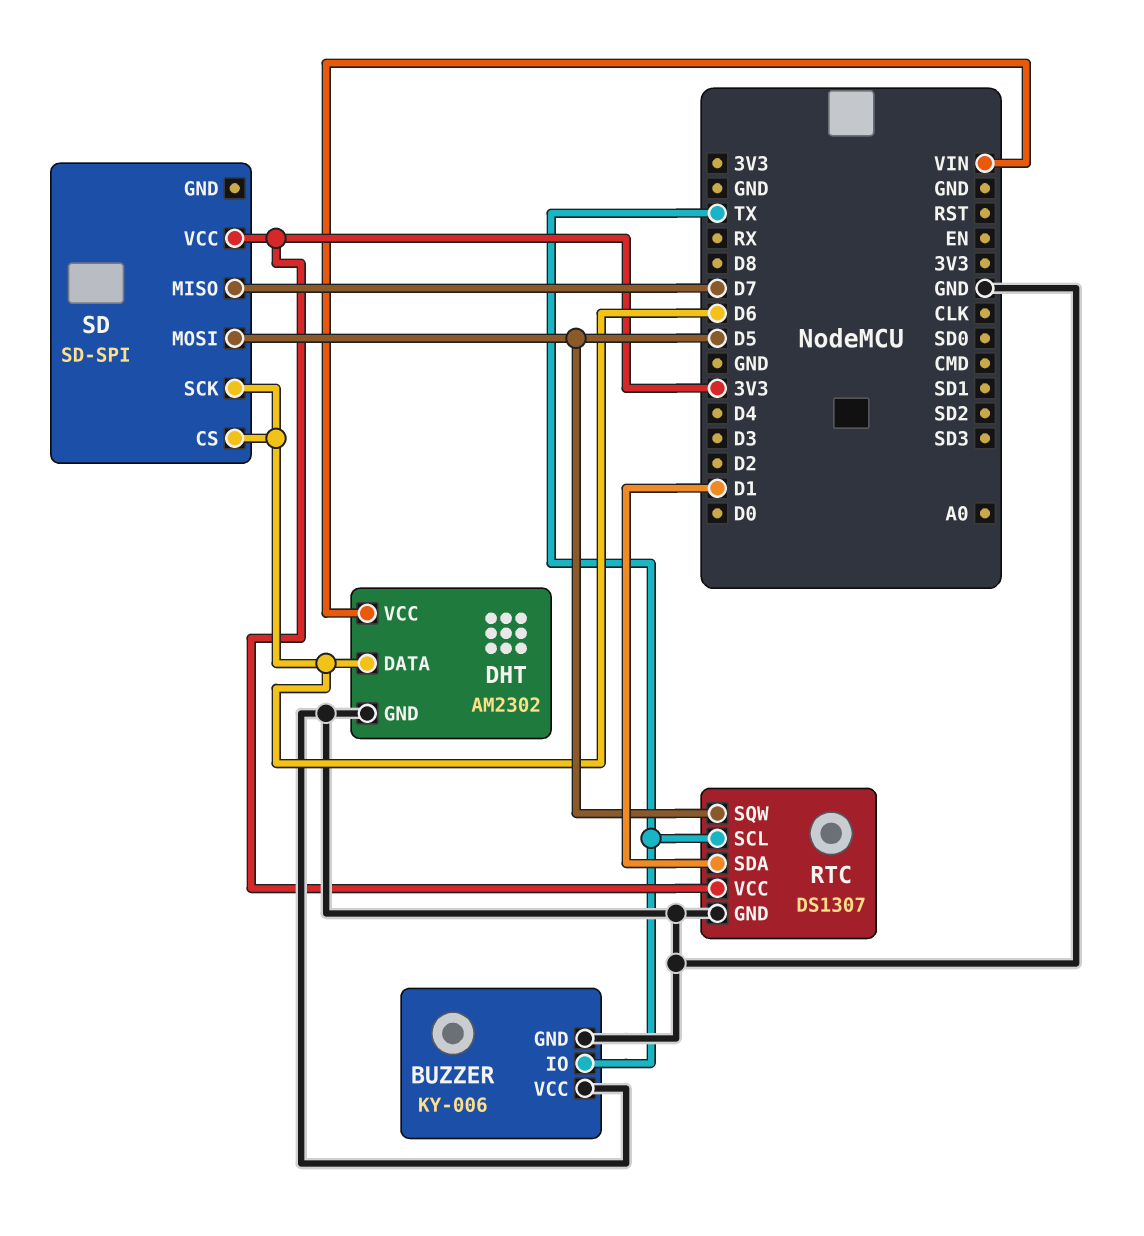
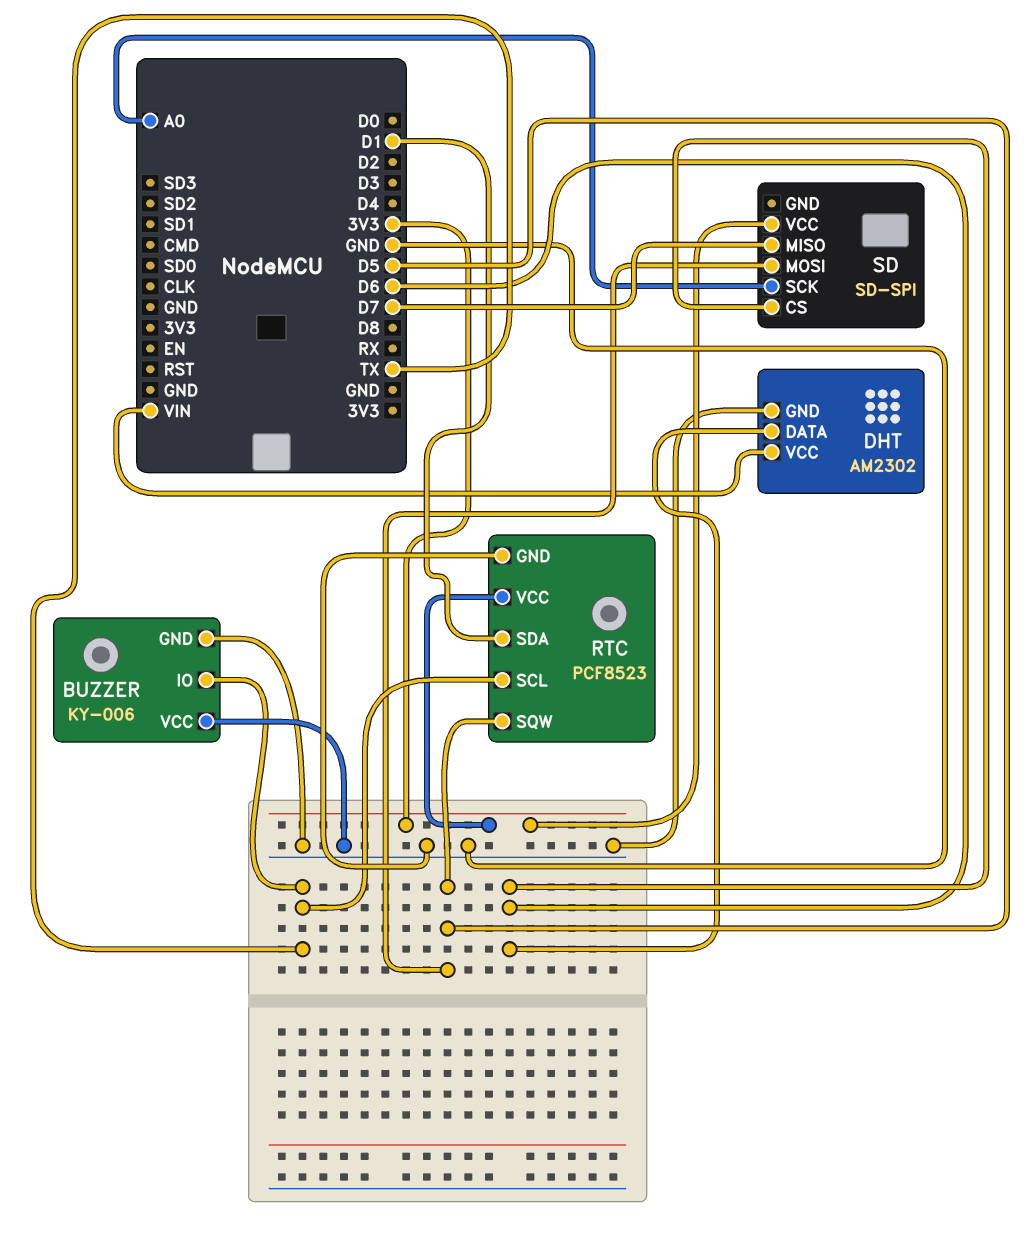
RTC: DS1307 -> PCF8523
SD pin SCK: D6 -> A0

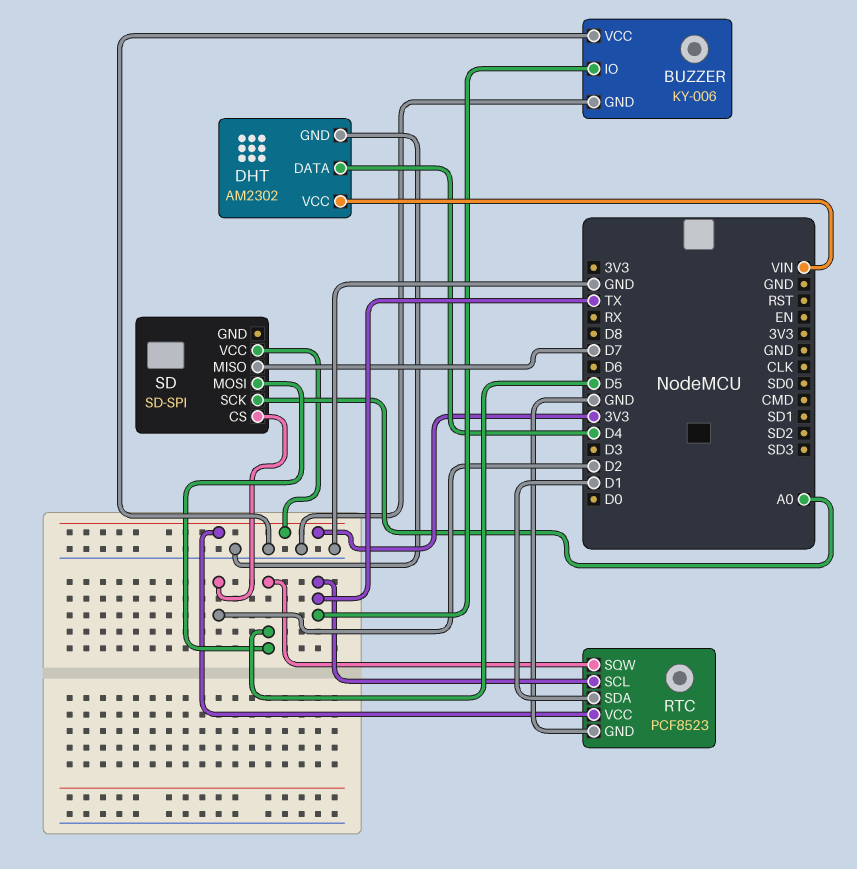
DHT pin DATA: D6 -> D4
SD pin CS: D6 -> D2

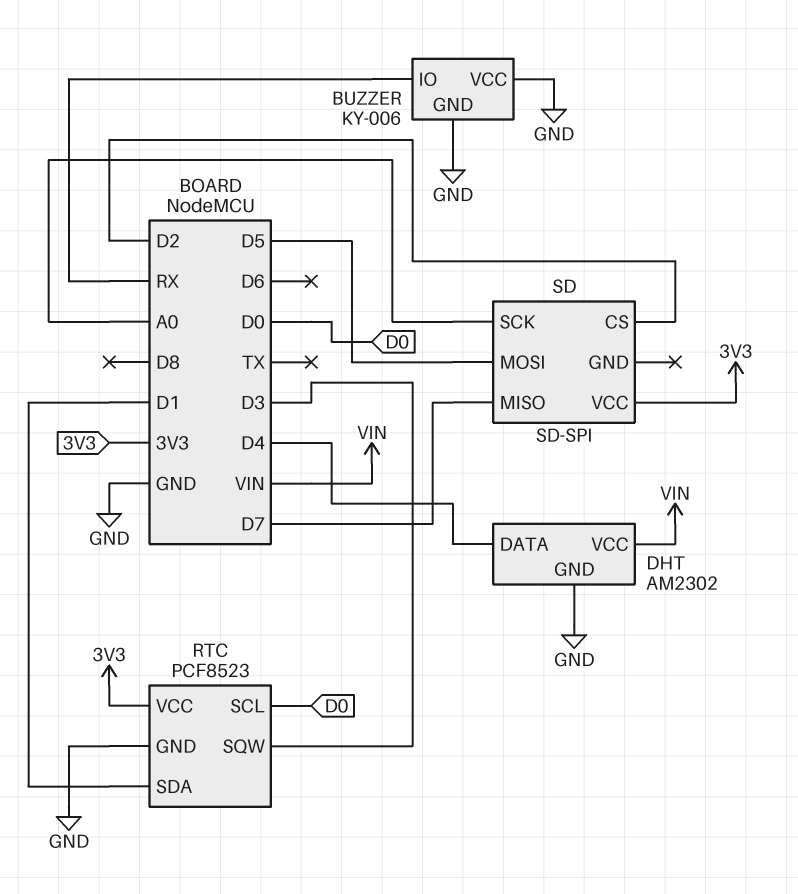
BUZZER pin IO: TX -> RX
RTC pin SCL: TX -> D0
RTC pin SQW: D5 -> D3

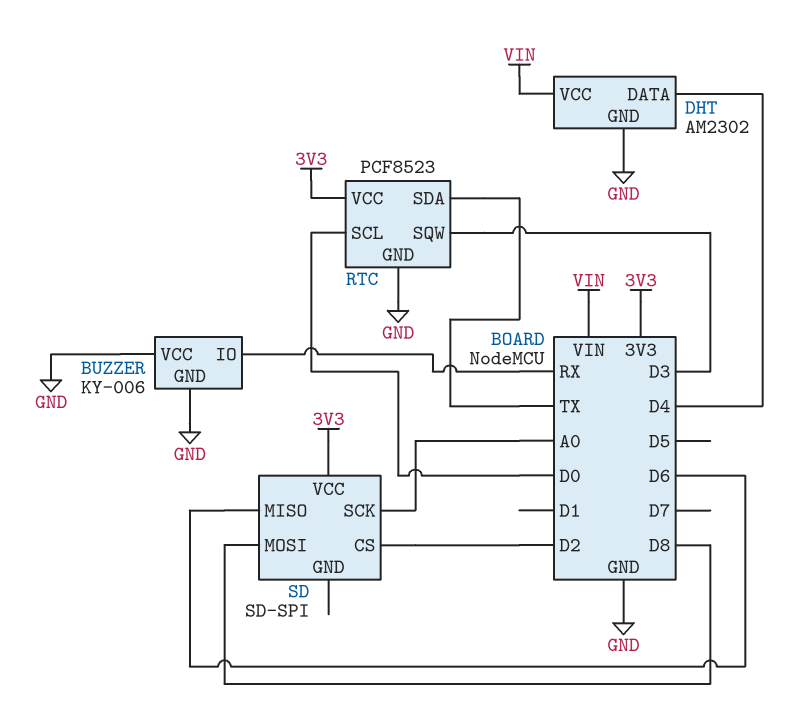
RTC pin SDA: D1 -> TX
SD pin MISO: D7 -> D6
SD pin MOSI: D5 -> D8

